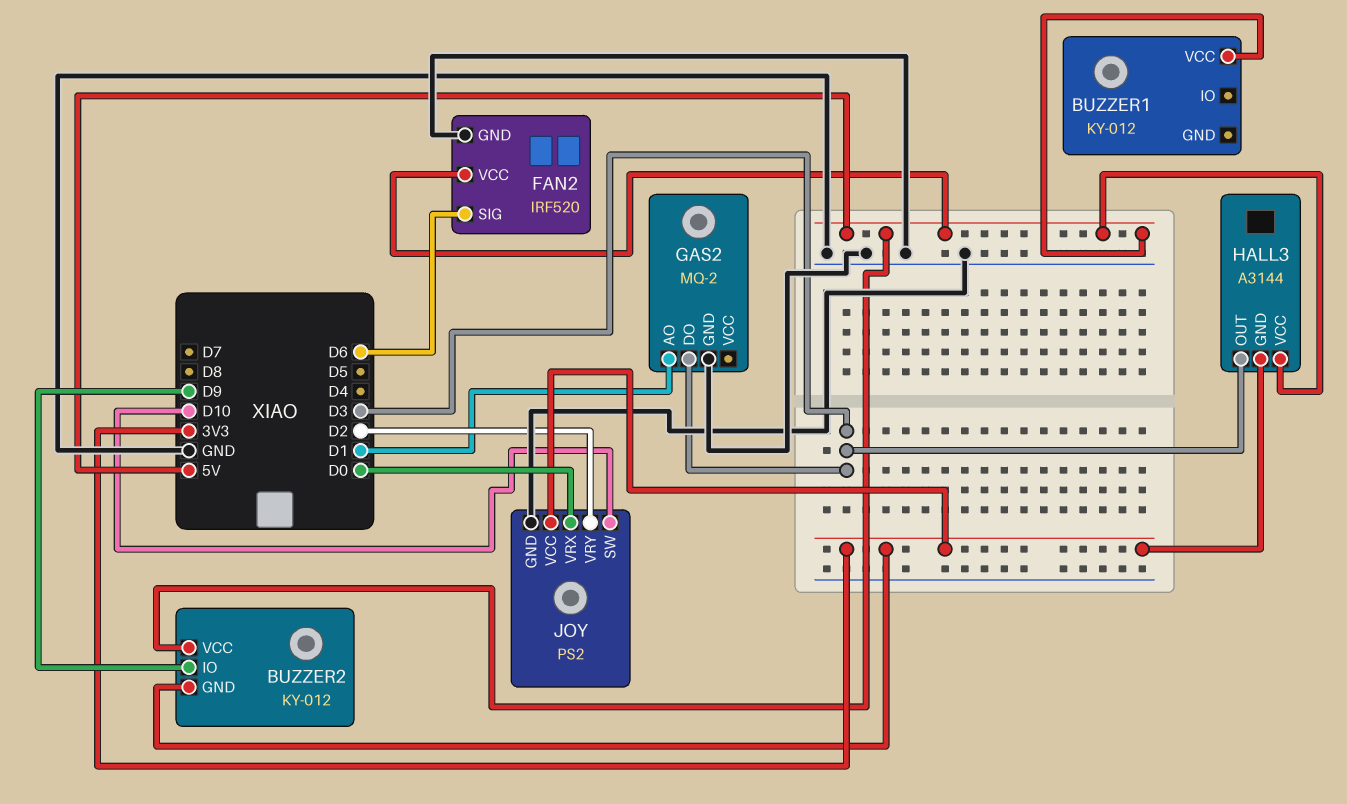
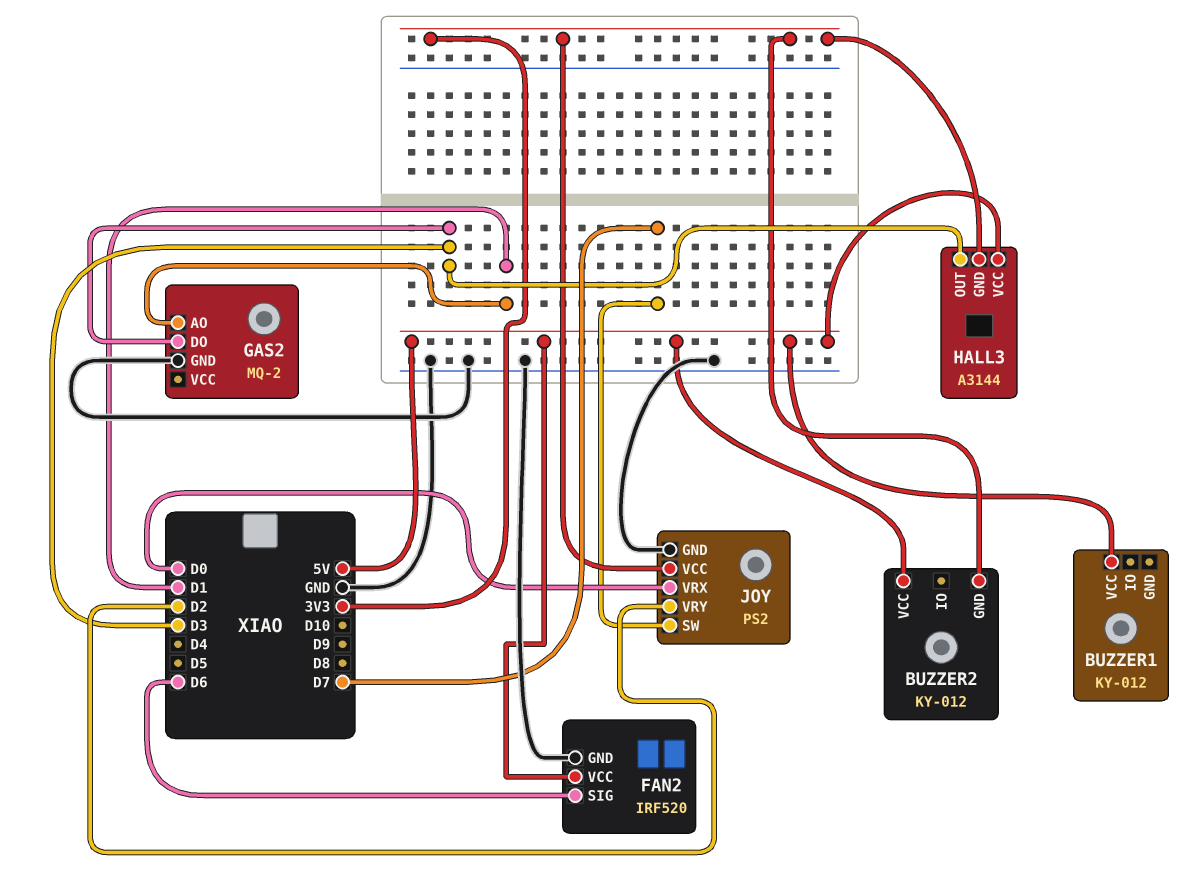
BUZZER2 pin IO: D9 -> none
JOY pin SW: D10 -> D7

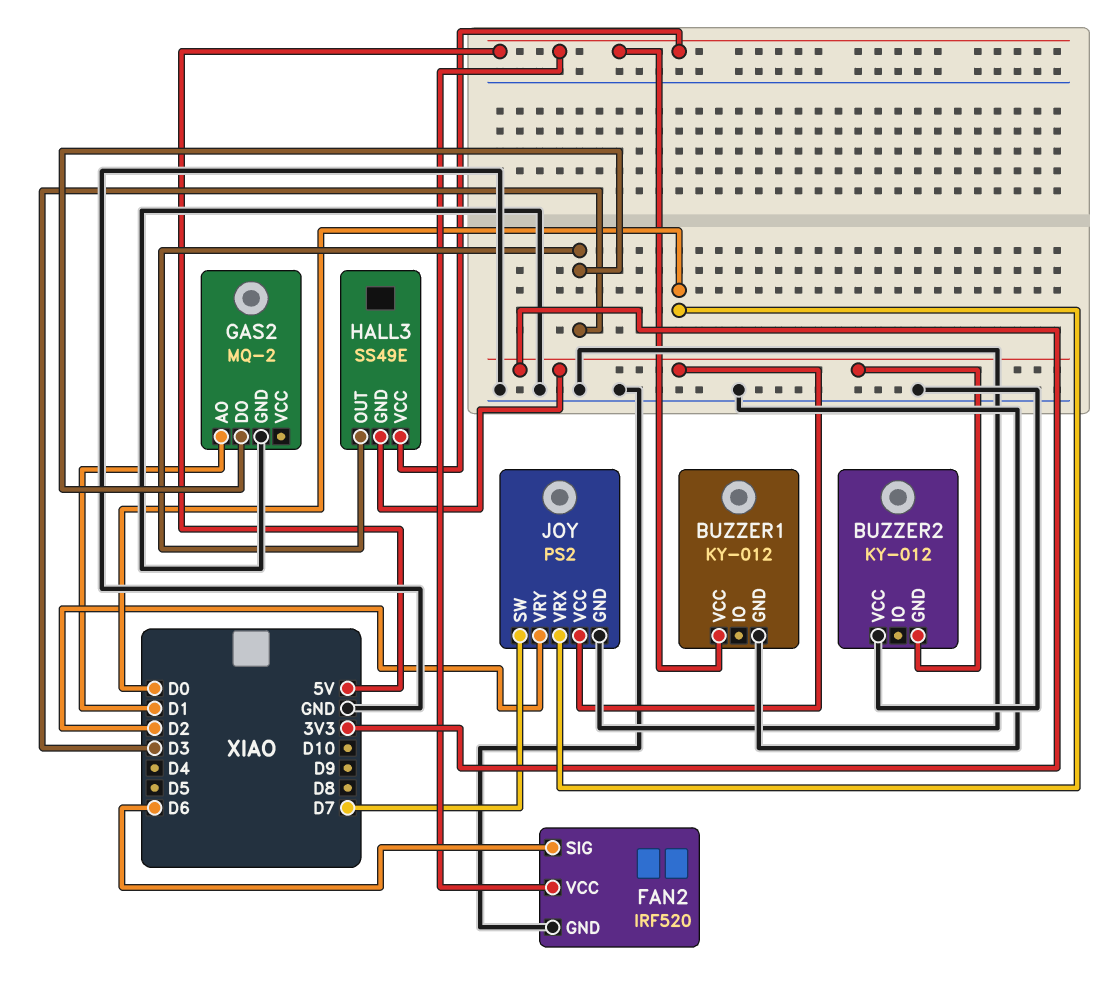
BUZZER1 pin GND: none -> GND
BUZZER2 pin VCC: 5V -> GND
HALL3: A3144 -> SS49E

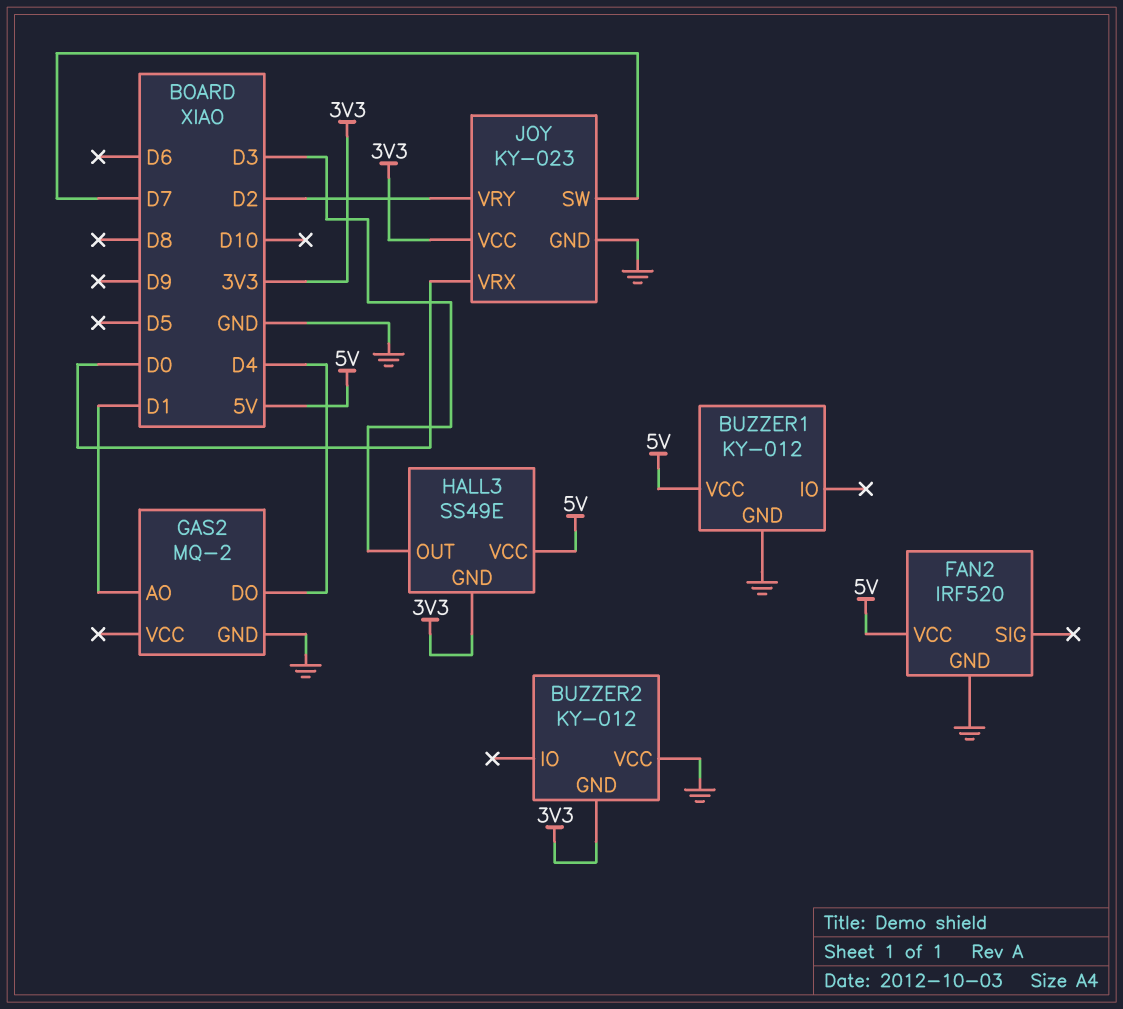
FAN2 pin SIG: D6 -> none
GAS2 pin DO: D3 -> D4
JOY: PS2 -> KY-023

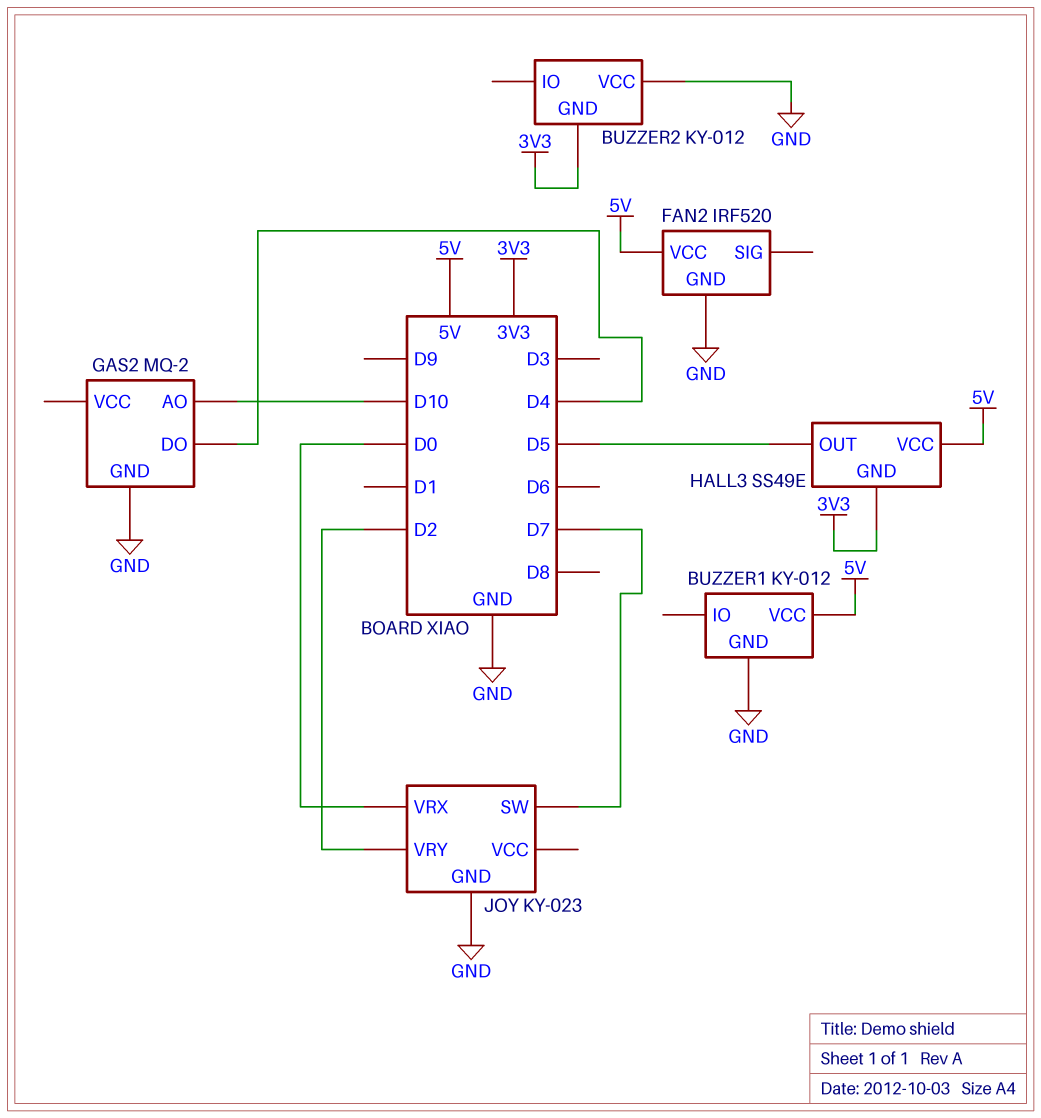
GAS2 pin AO: D1 -> D10
HALL3 pin OUT: D3 -> D5
JOY pin VCC: 3V3 -> none

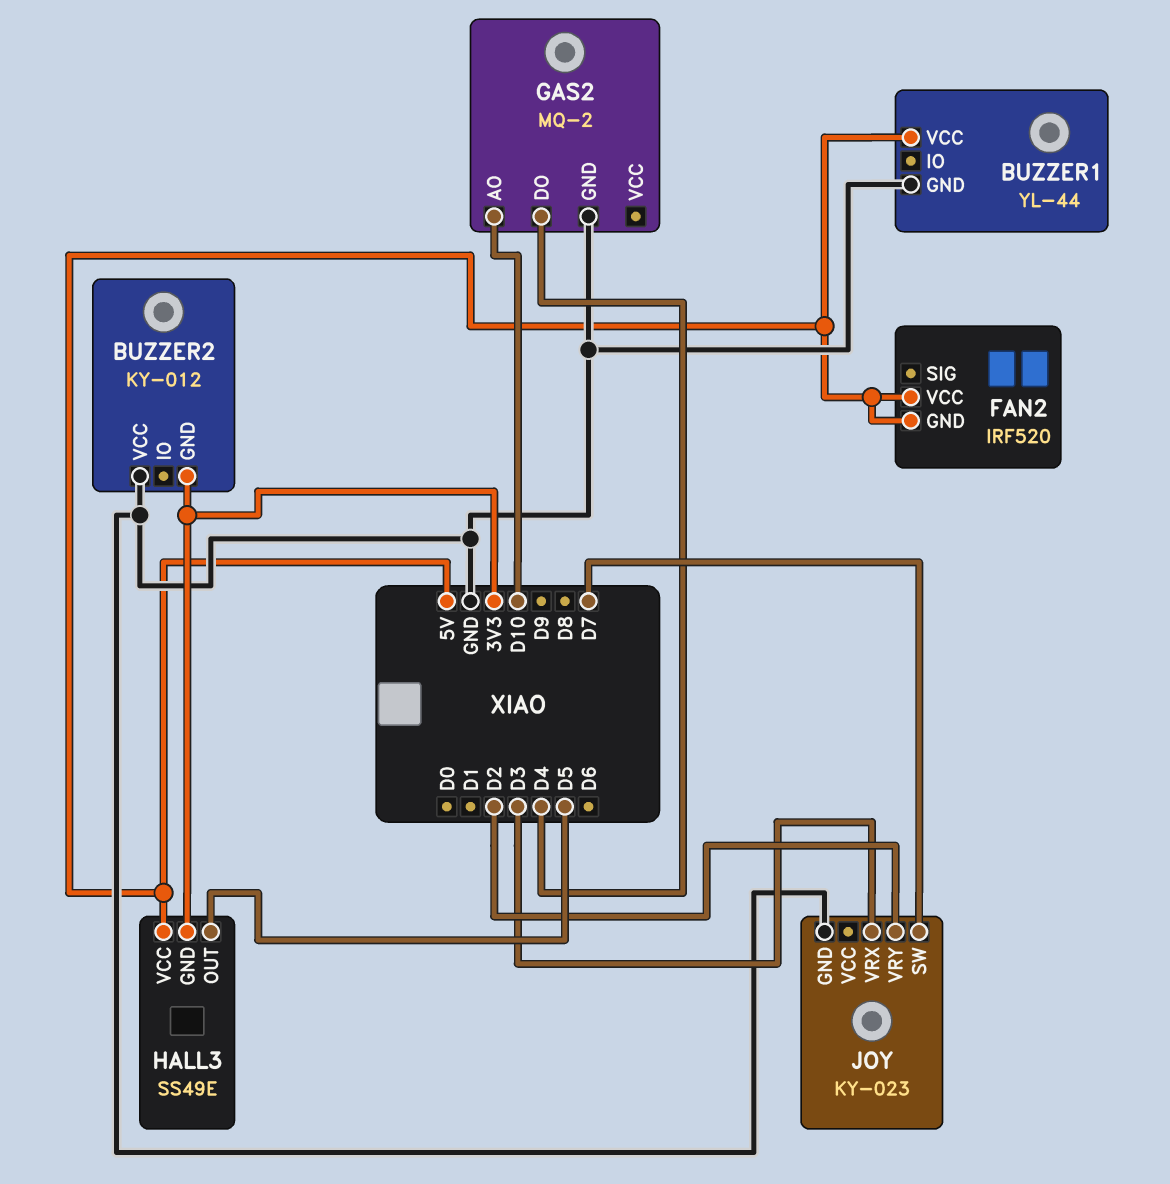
BUZZER1: KY-012 -> YL-44
FAN2 pin GND: GND -> 5V
JOY pin VRX: D0 -> D3

